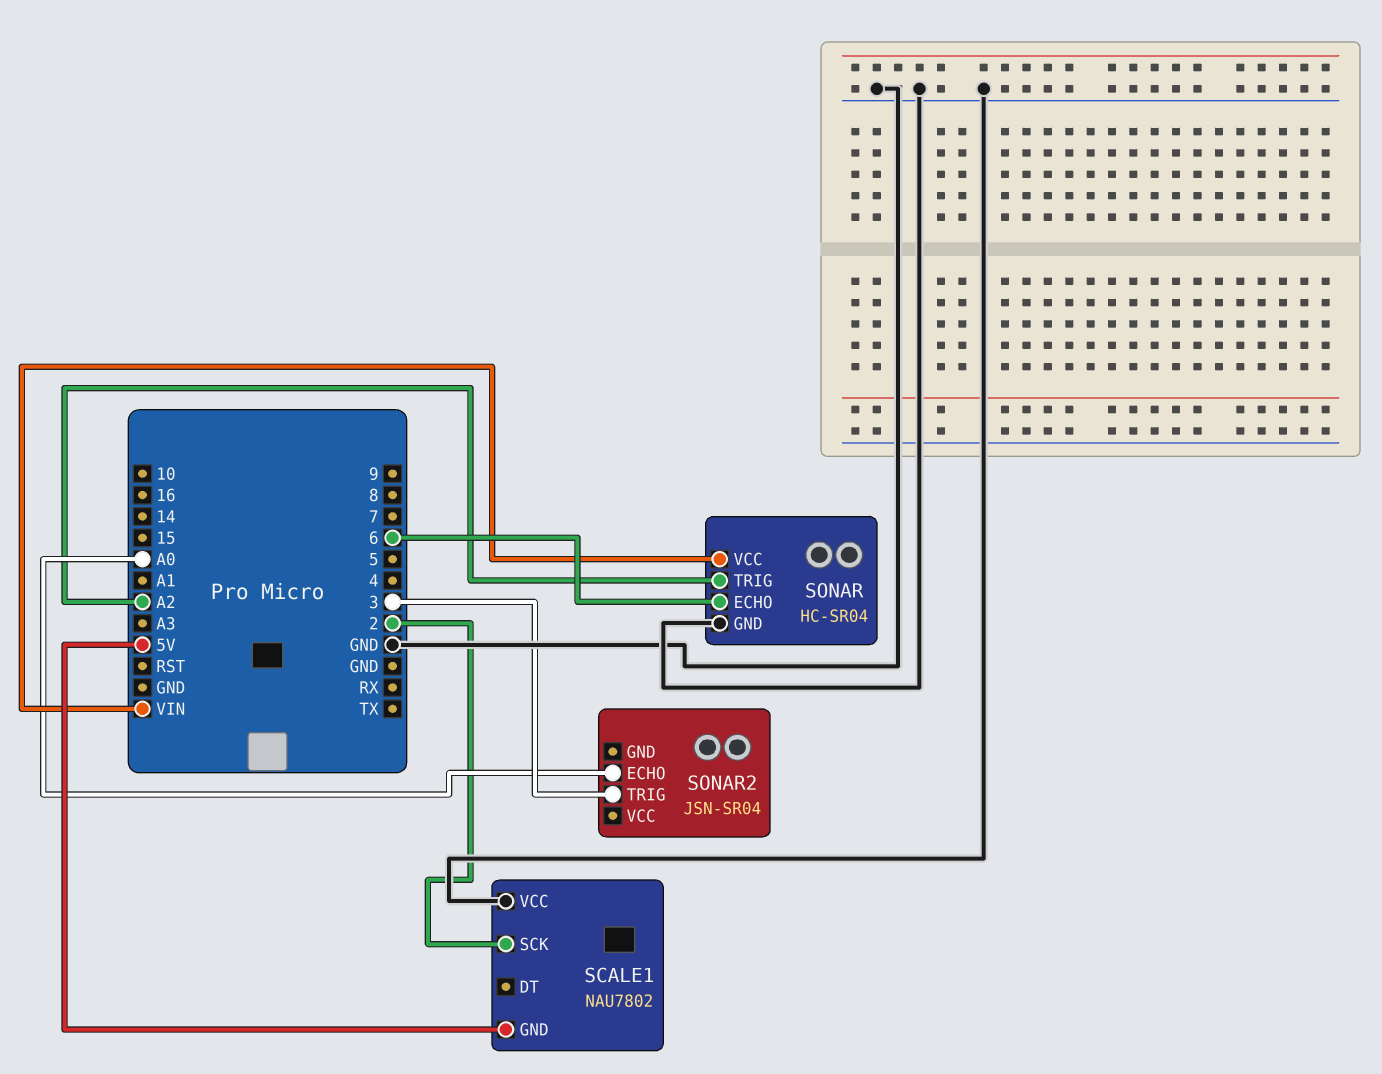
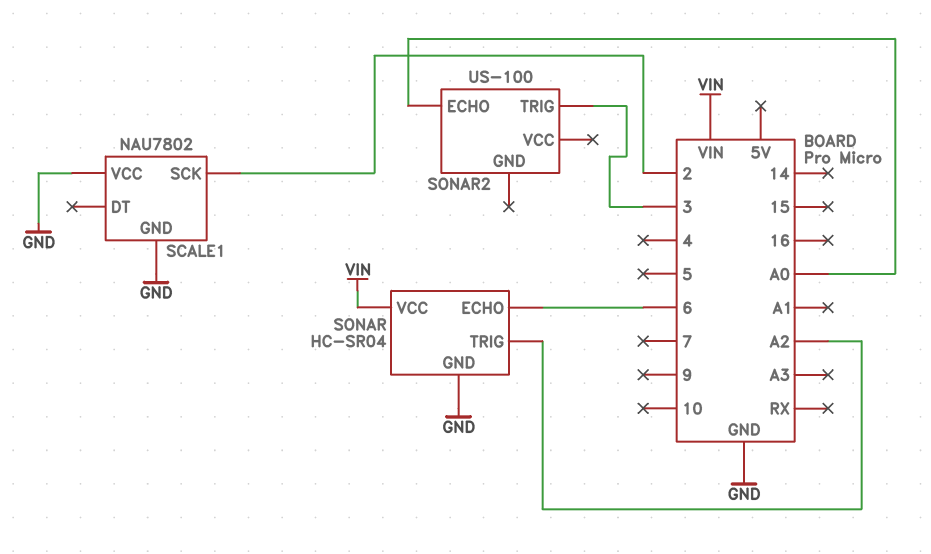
SCALE1 pin GND: 5V -> GND
SONAR2: JSN-SR04 -> US-100

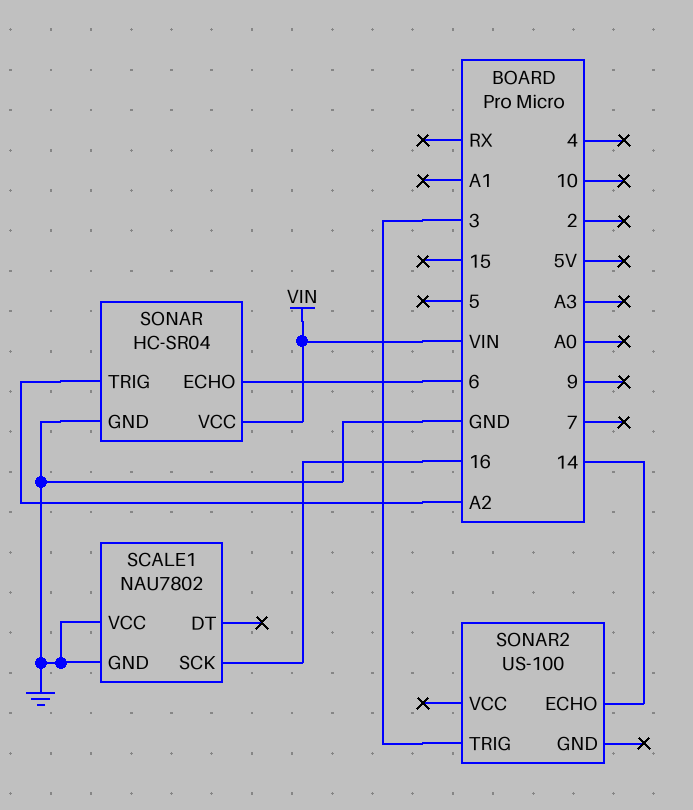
SCALE1 pin SCK: 2 -> 16
SONAR2 pin ECHO: A0 -> 14

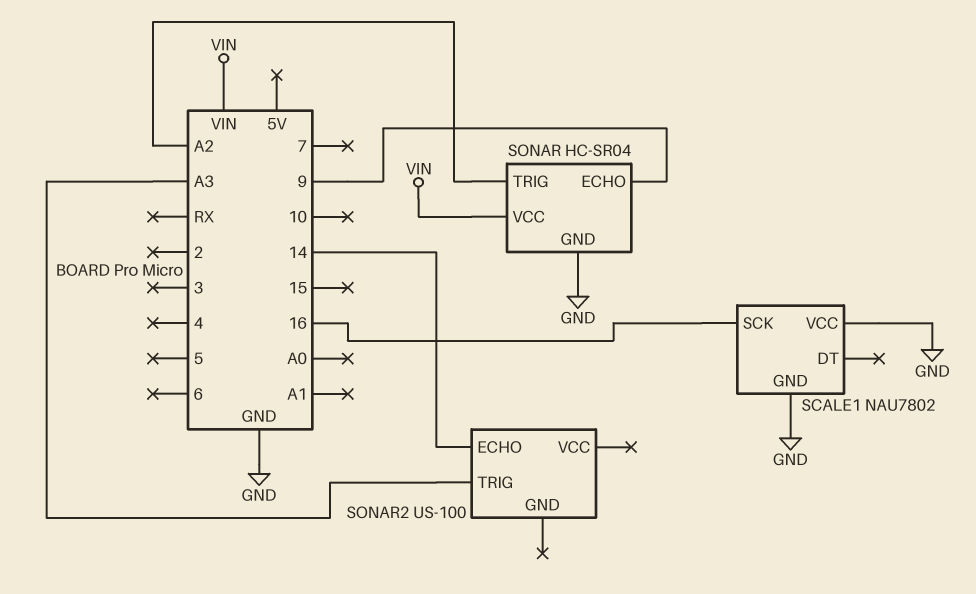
SONAR pin ECHO: 6 -> 9
SONAR2 pin TRIG: 3 -> A3

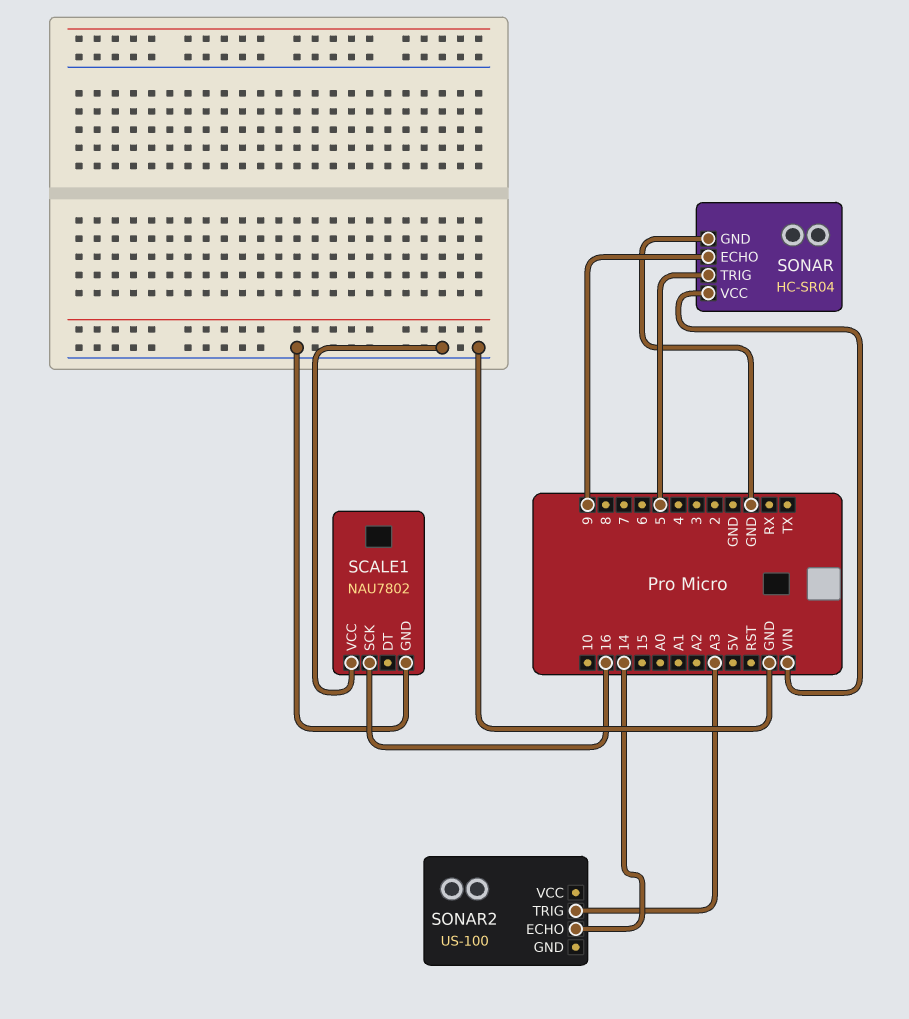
SONAR pin TRIG: A2 -> 5

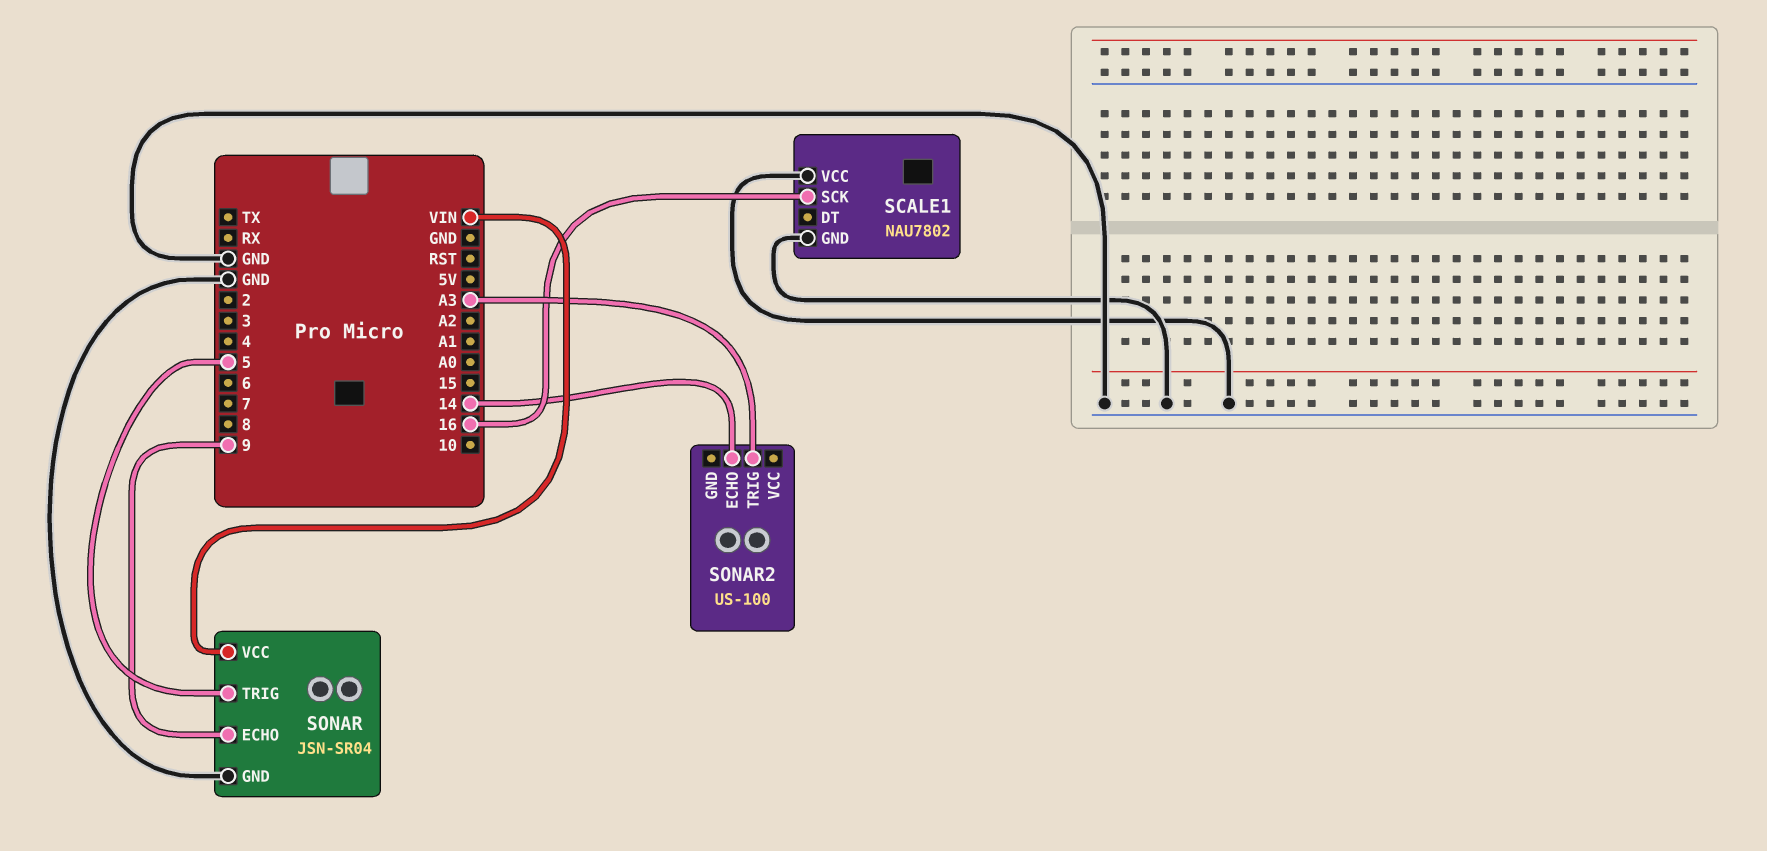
SONAR: HC-SR04 -> JSN-SR04

